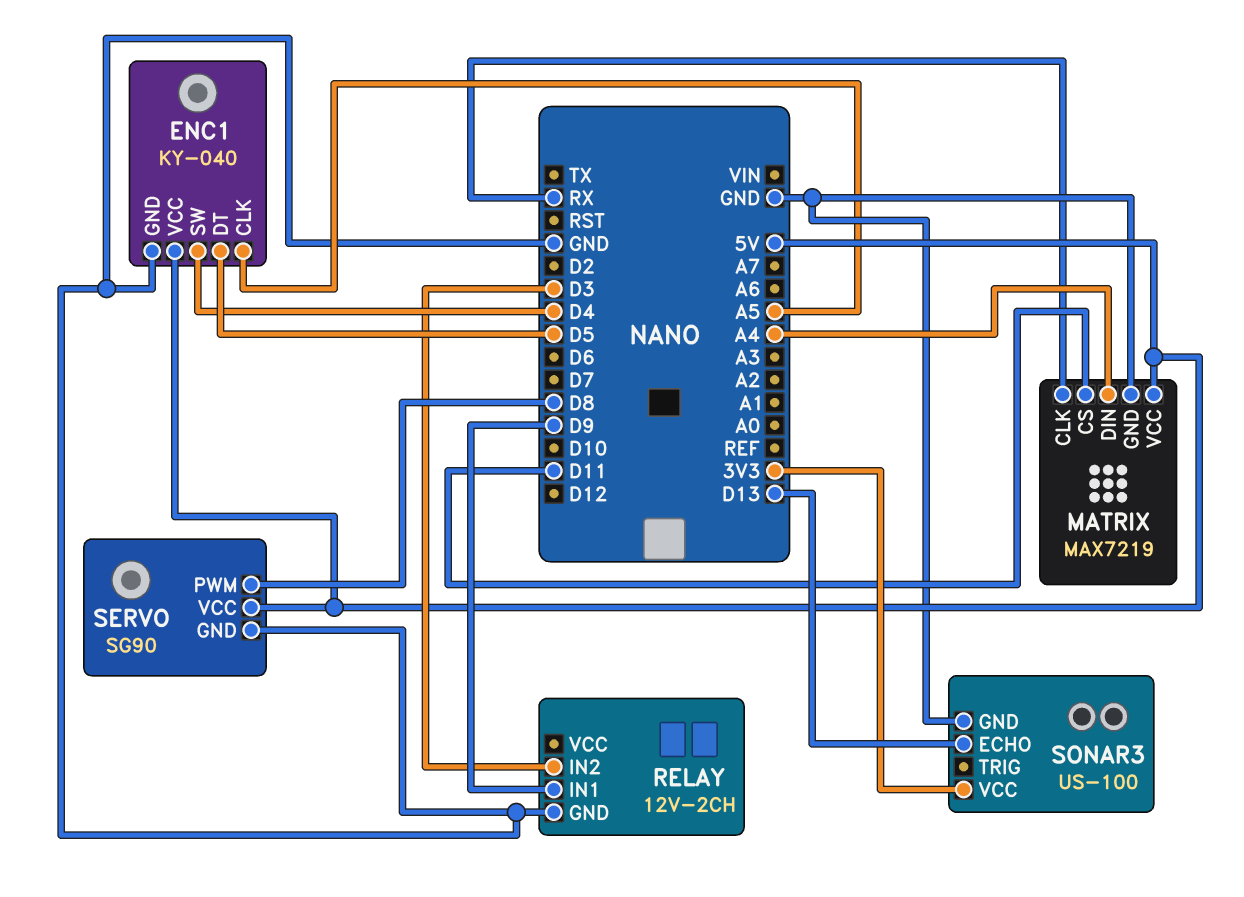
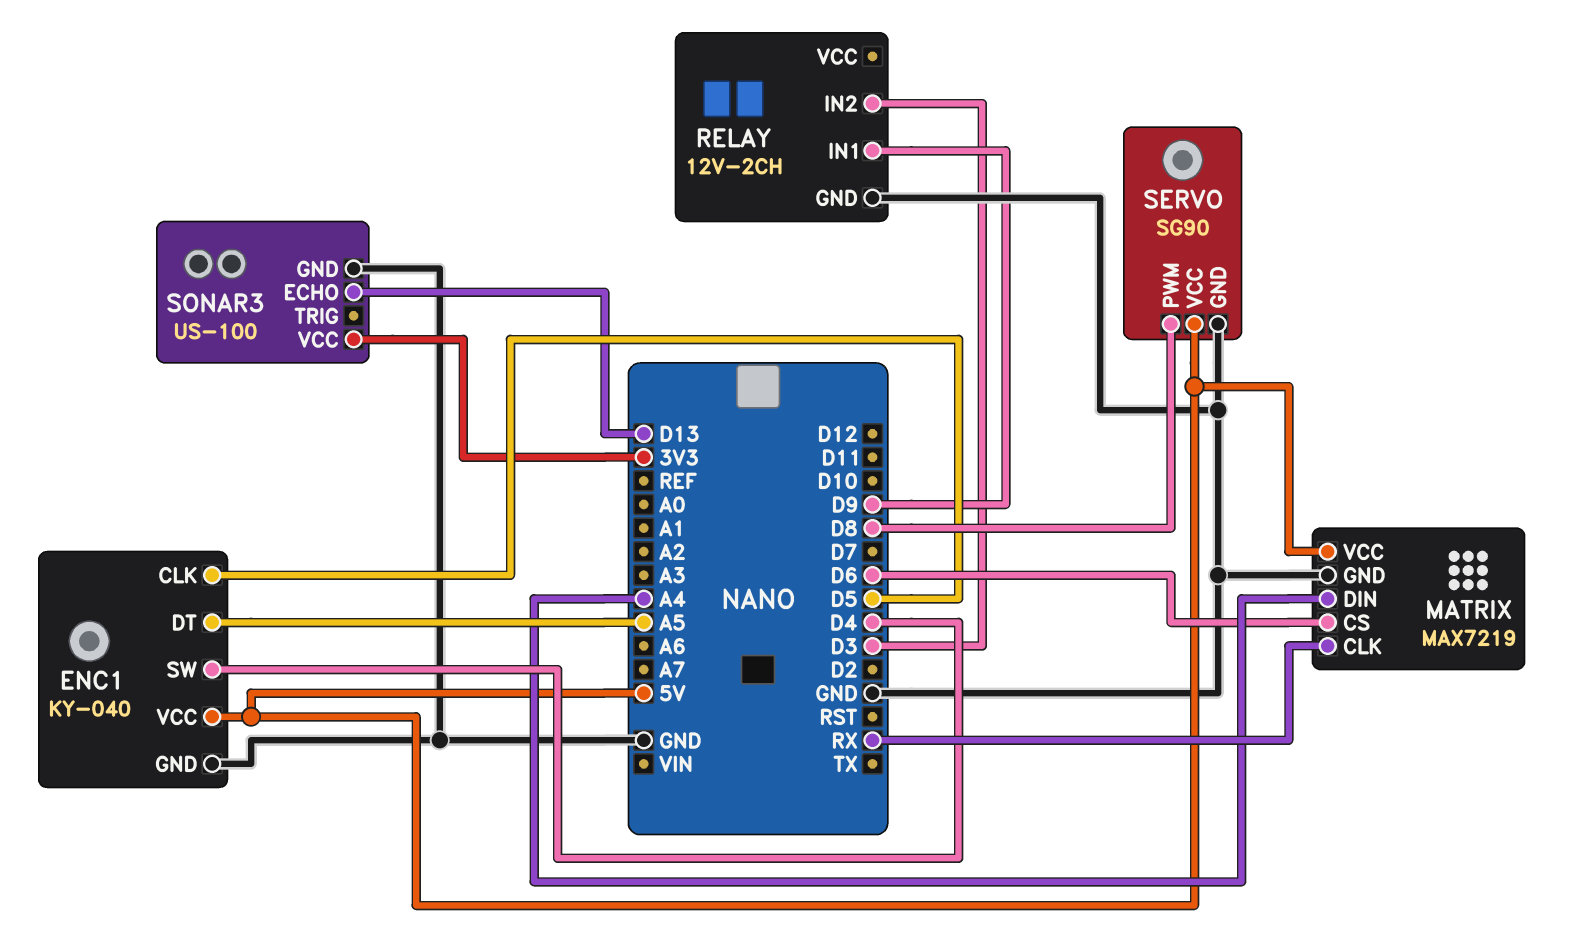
ENC1 pin CLK: A5 -> D5
ENC1 pin DT: D5 -> A5
MATRIX pin CS: D11 -> D6

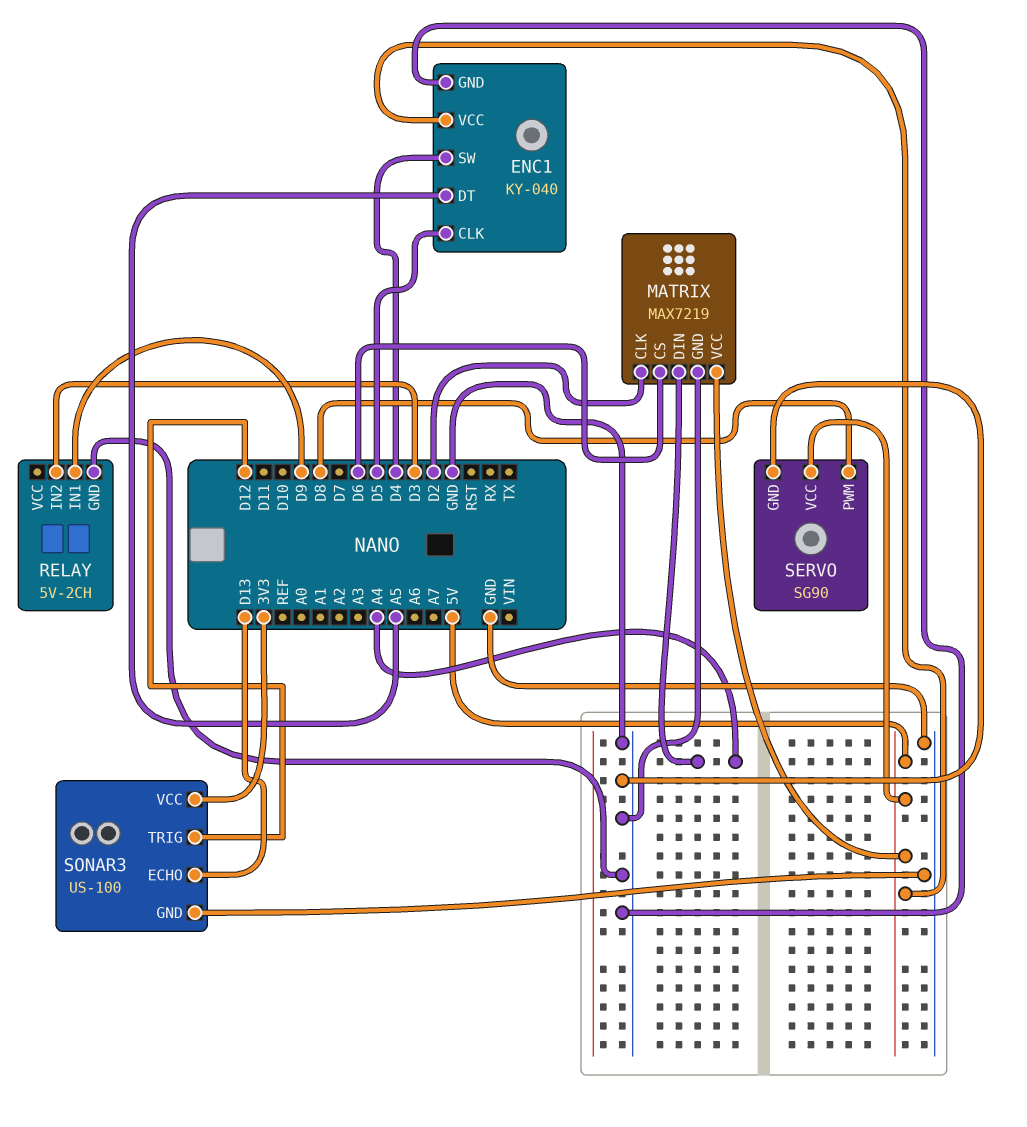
MATRIX pin CLK: RX -> D2
RELAY: 12V-2CH -> 5V-2CH
SONAR3 pin TRIG: none -> D12

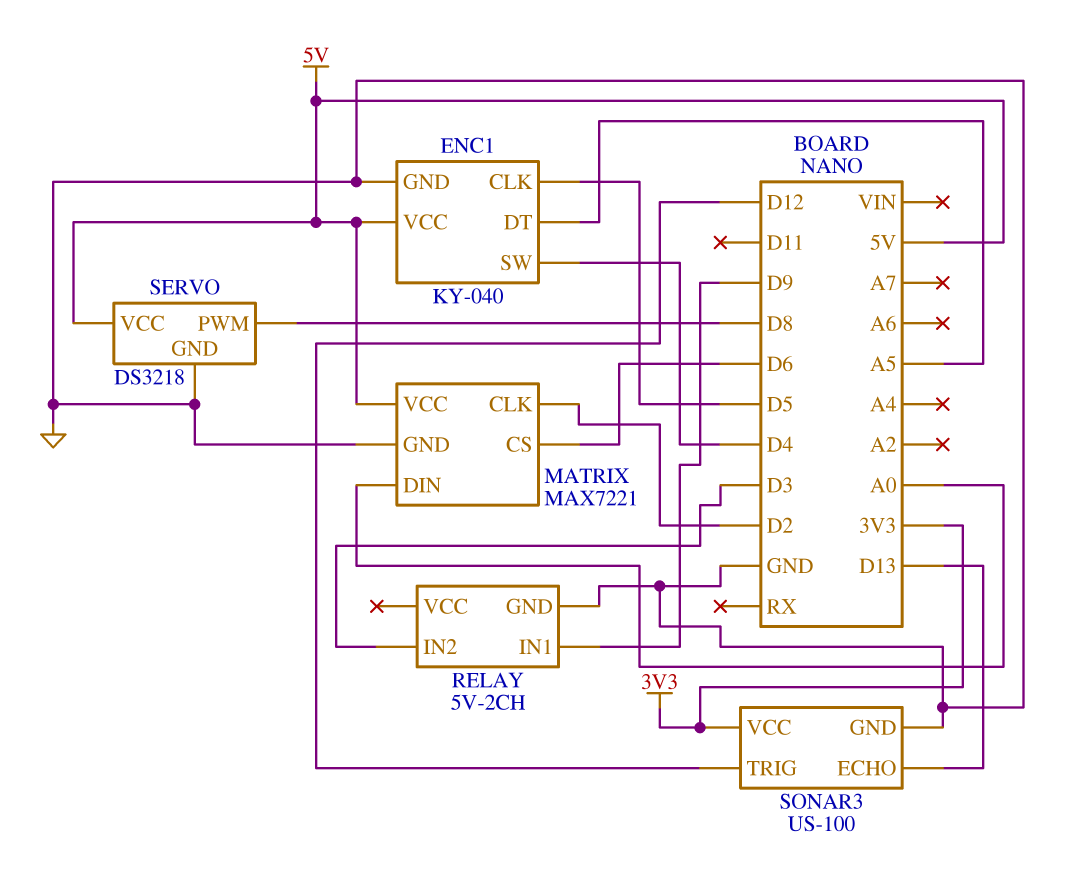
MATRIX: MAX7219 -> MAX7221
MATRIX pin DIN: A4 -> A0
SERVO: SG90 -> DS3218

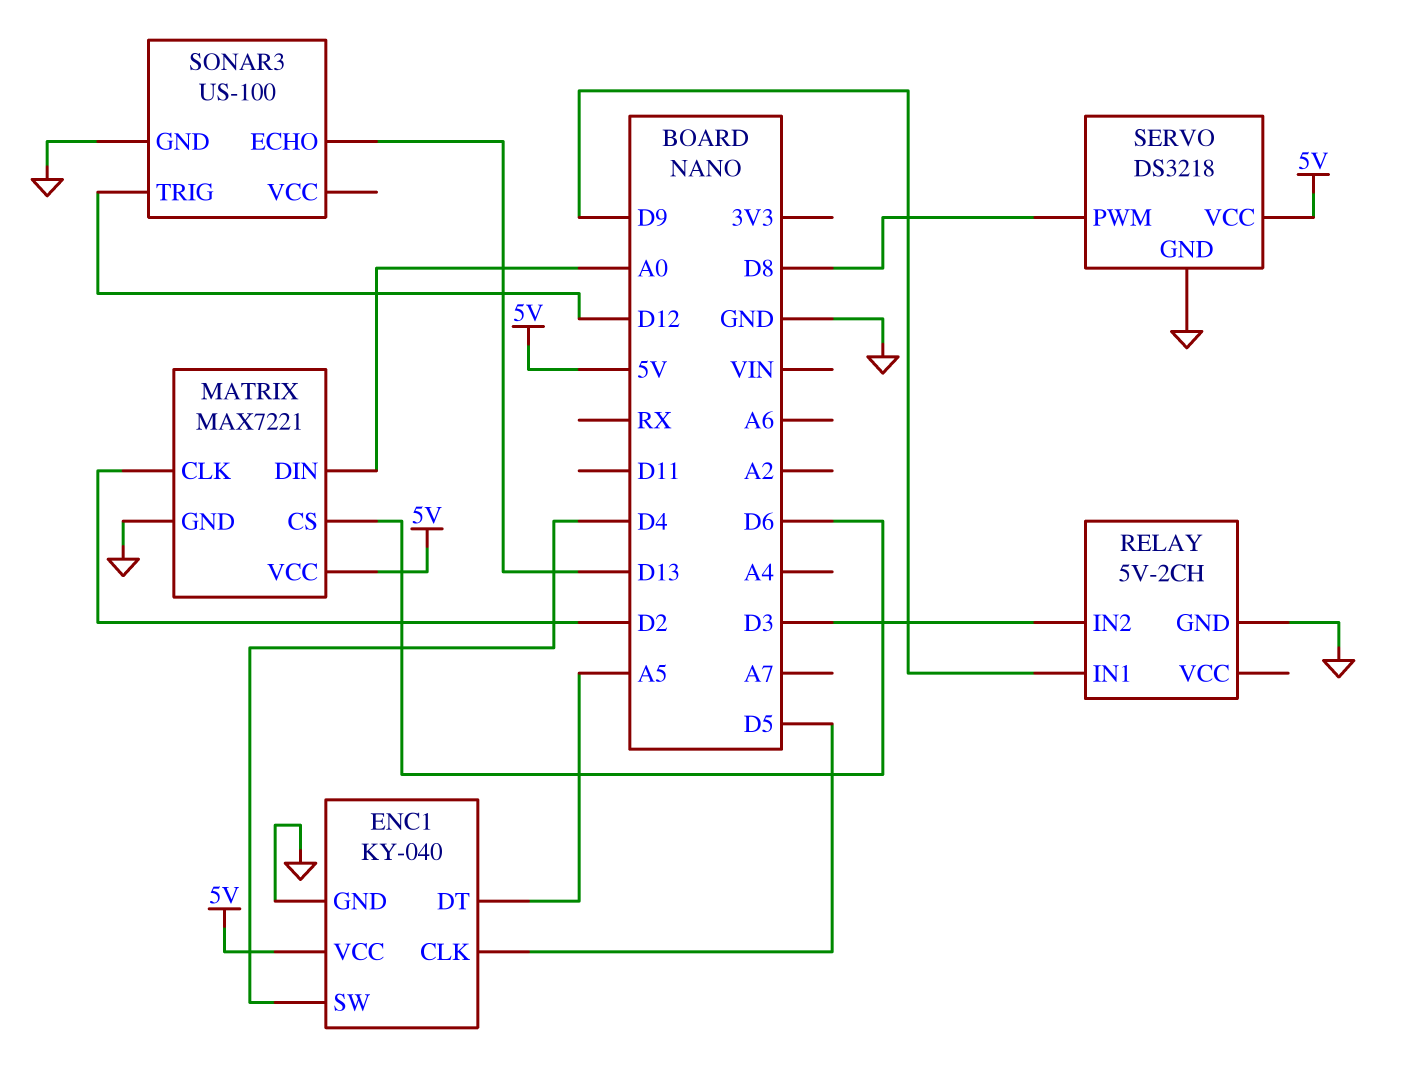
SONAR3 pin VCC: 3V3 -> none

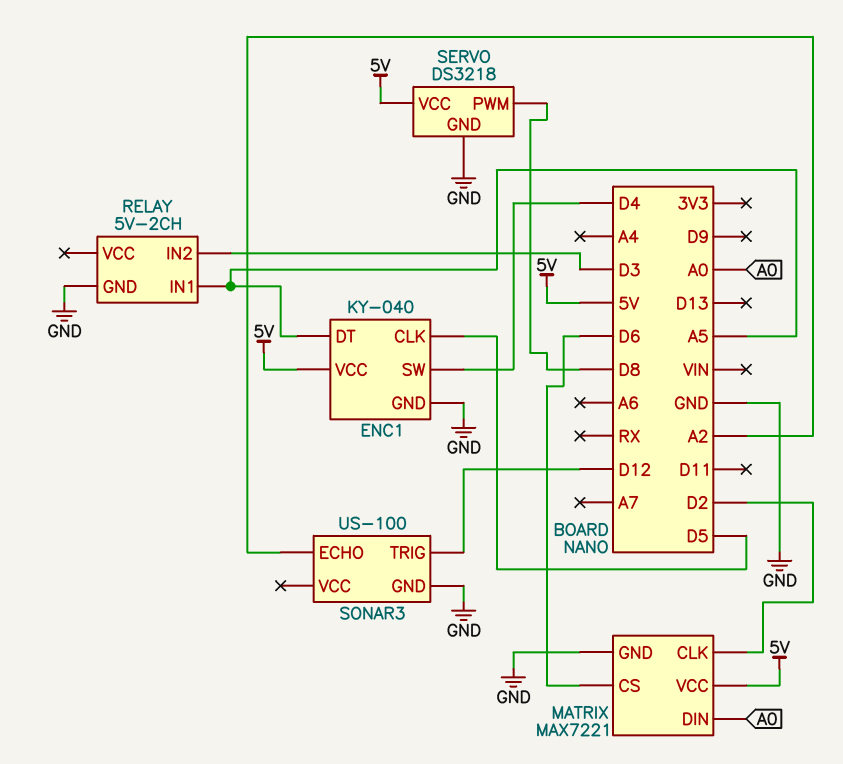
RELAY pin IN1: D9 -> A5
SONAR3 pin ECHO: D13 -> A2

